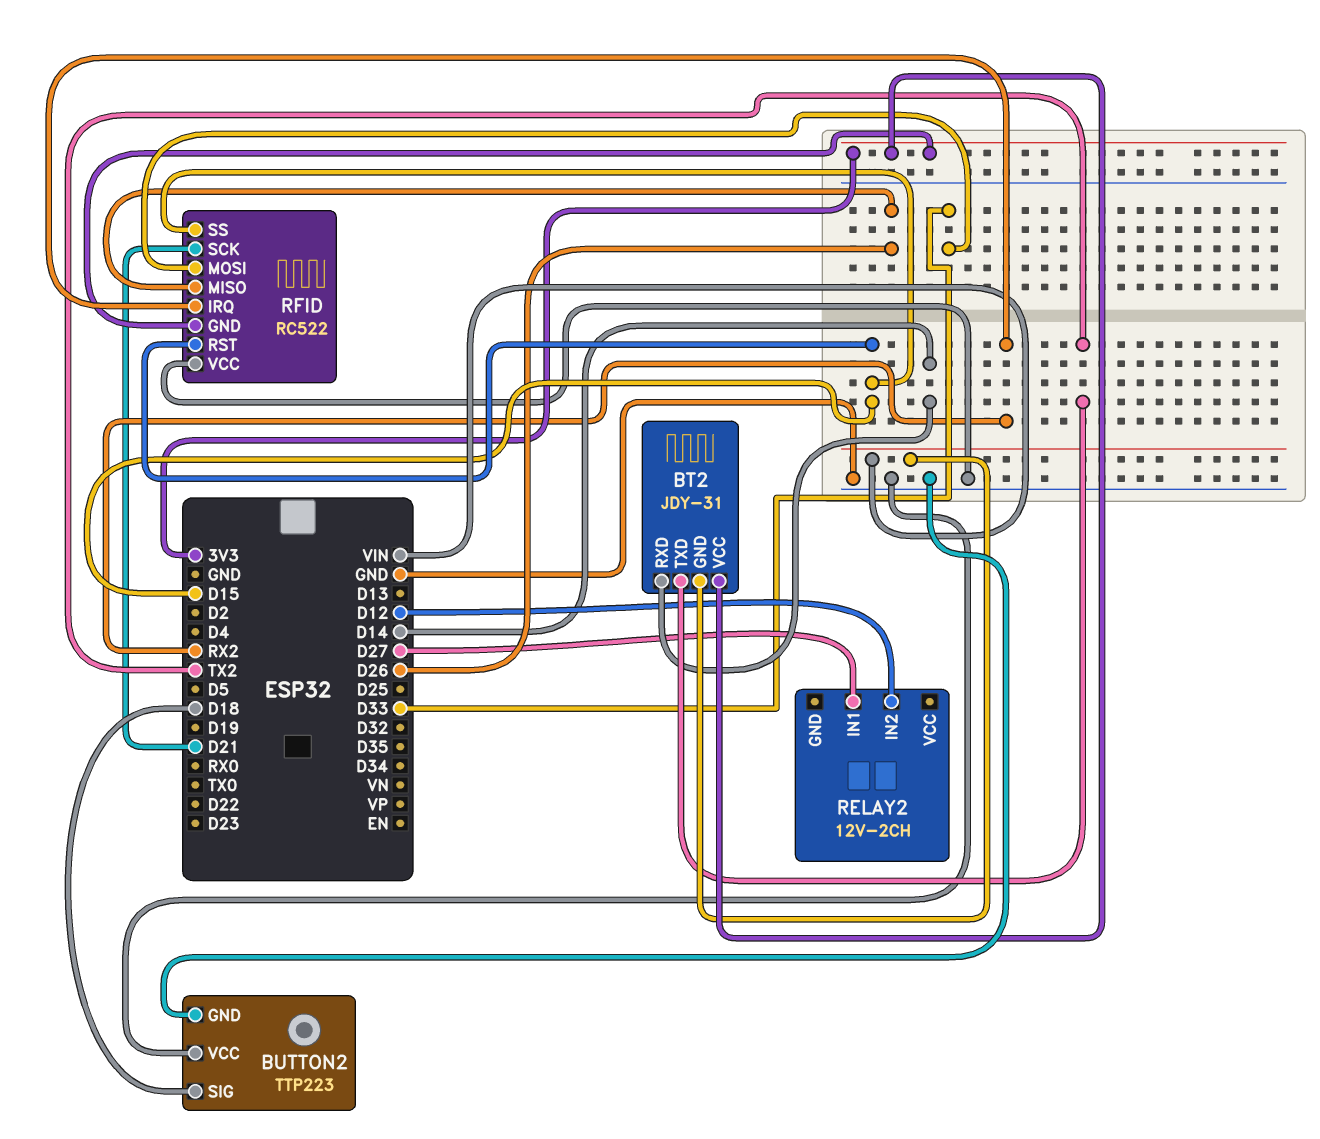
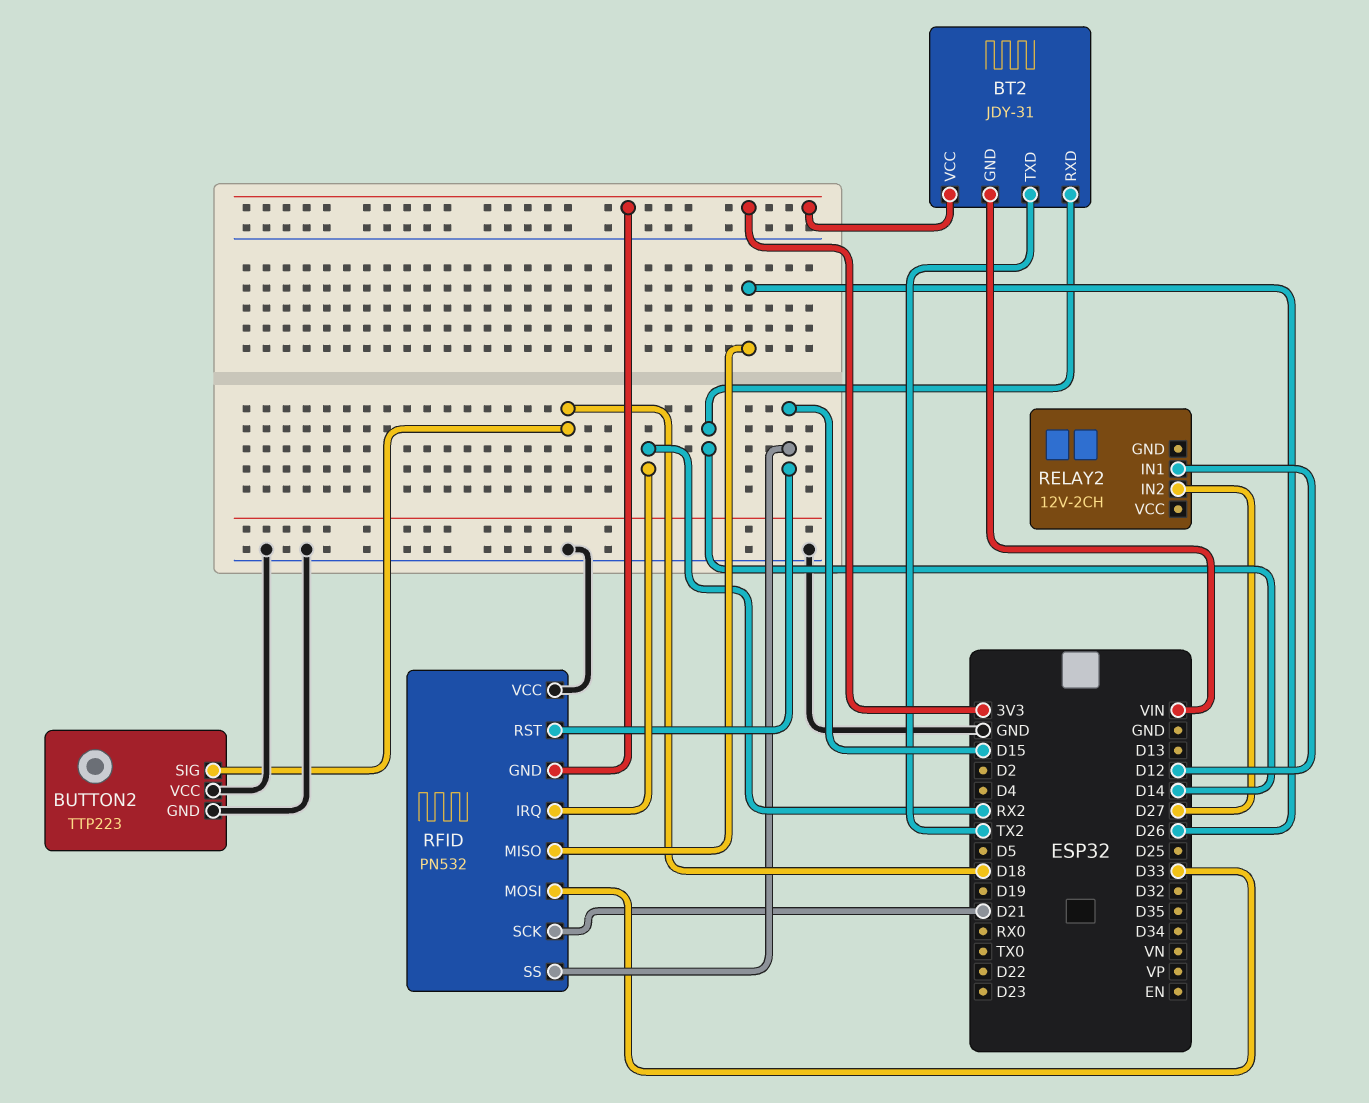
RELAY2 pin IN1: D27 -> D12
RELAY2 pin IN2: D12 -> D27
RFID: RC522 -> PN532

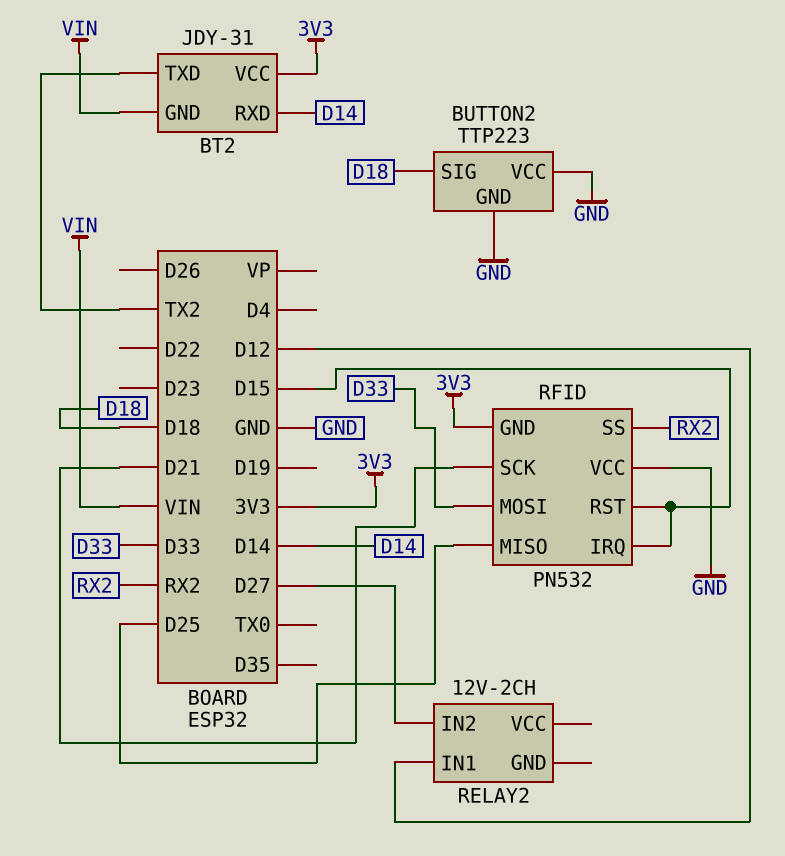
RFID pin IRQ: RX2 -> D15
RFID pin MISO: D26 -> D25
RFID pin SS: D15 -> RX2

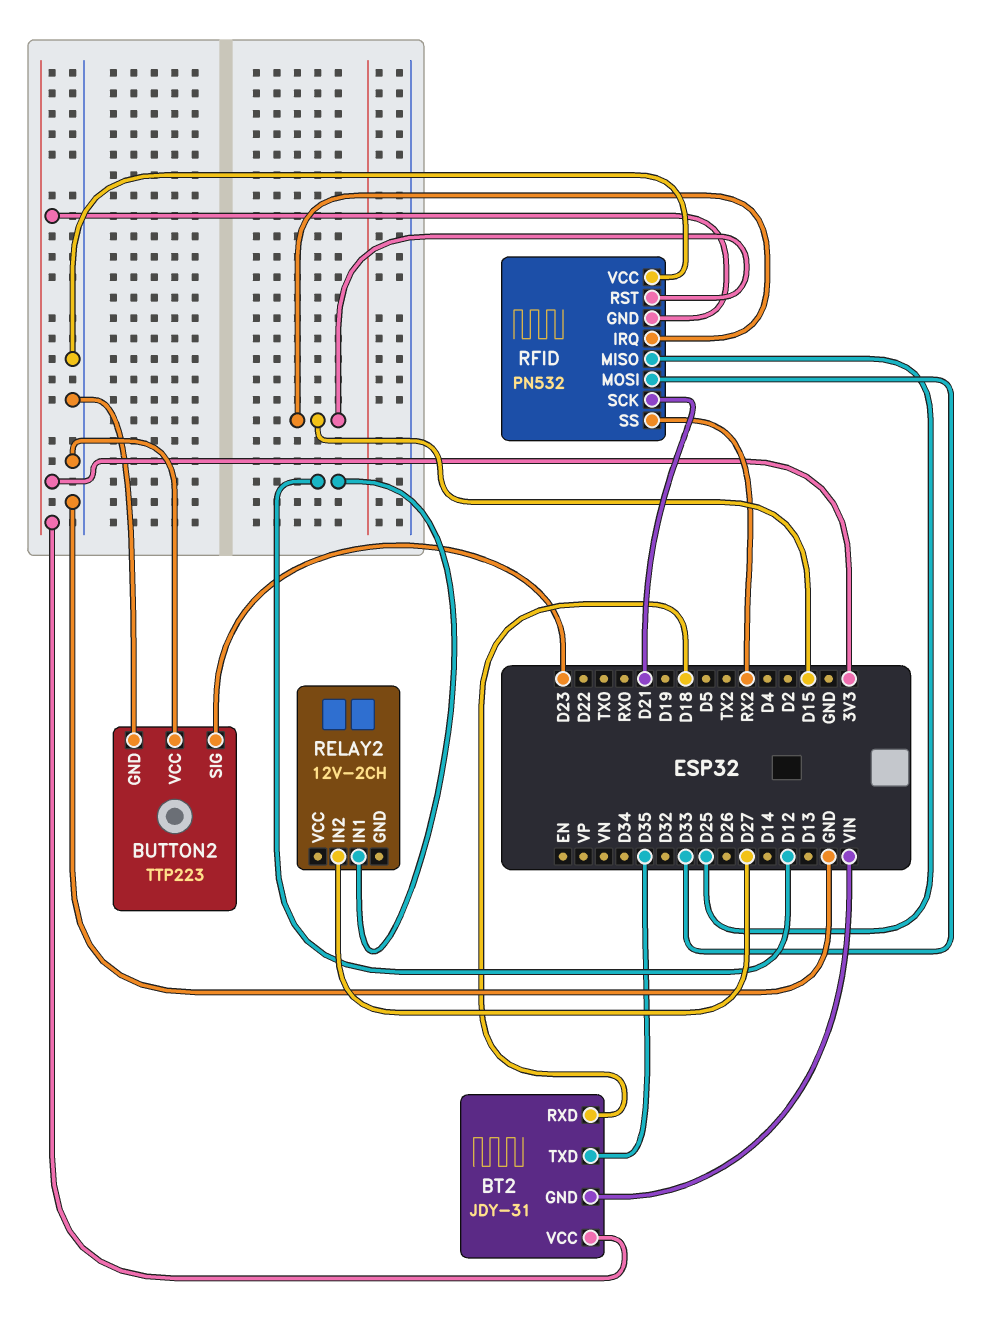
BT2 pin RXD: D14 -> D18
BT2 pin TXD: TX2 -> D35
BUTTON2 pin SIG: D18 -> D23

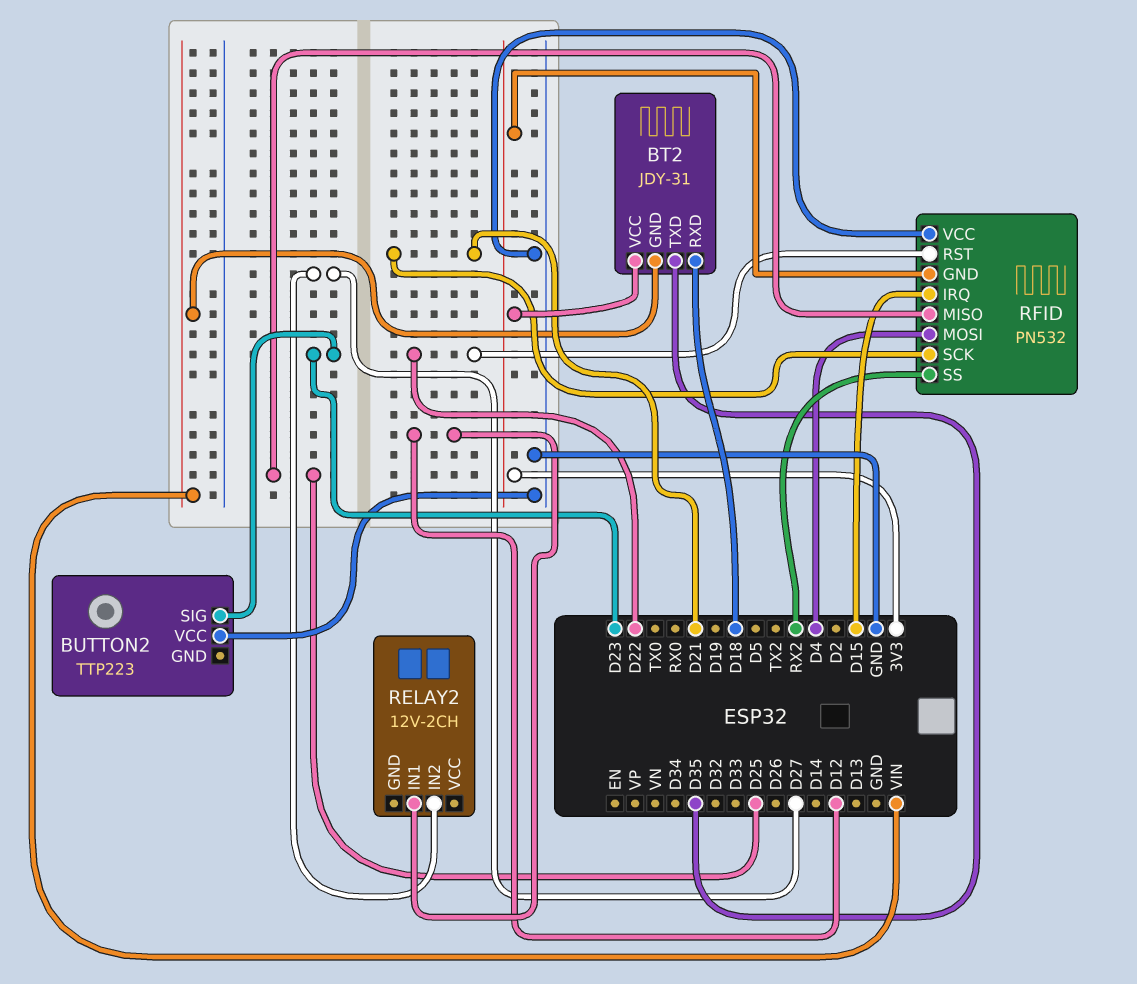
BUTTON2 pin GND: GND -> none
RFID pin MOSI: D33 -> D4
RFID pin RST: D15 -> D22

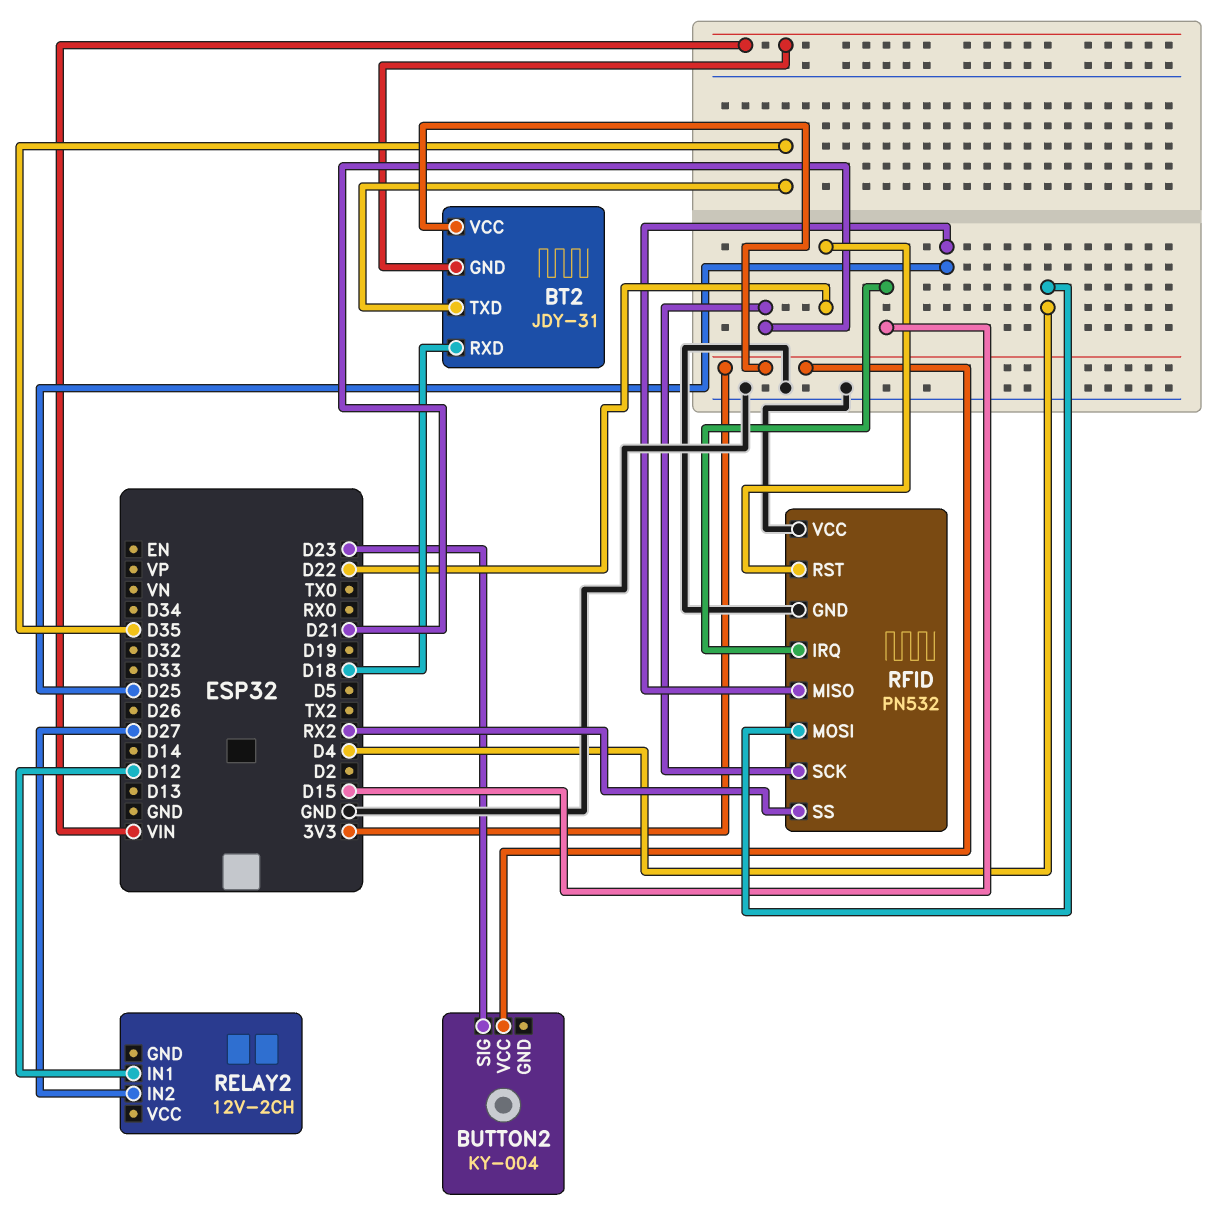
BUTTON2: TTP223 -> KY-004
BUTTON2 pin VCC: GND -> 3V3
RFID pin GND: 3V3 -> GND

